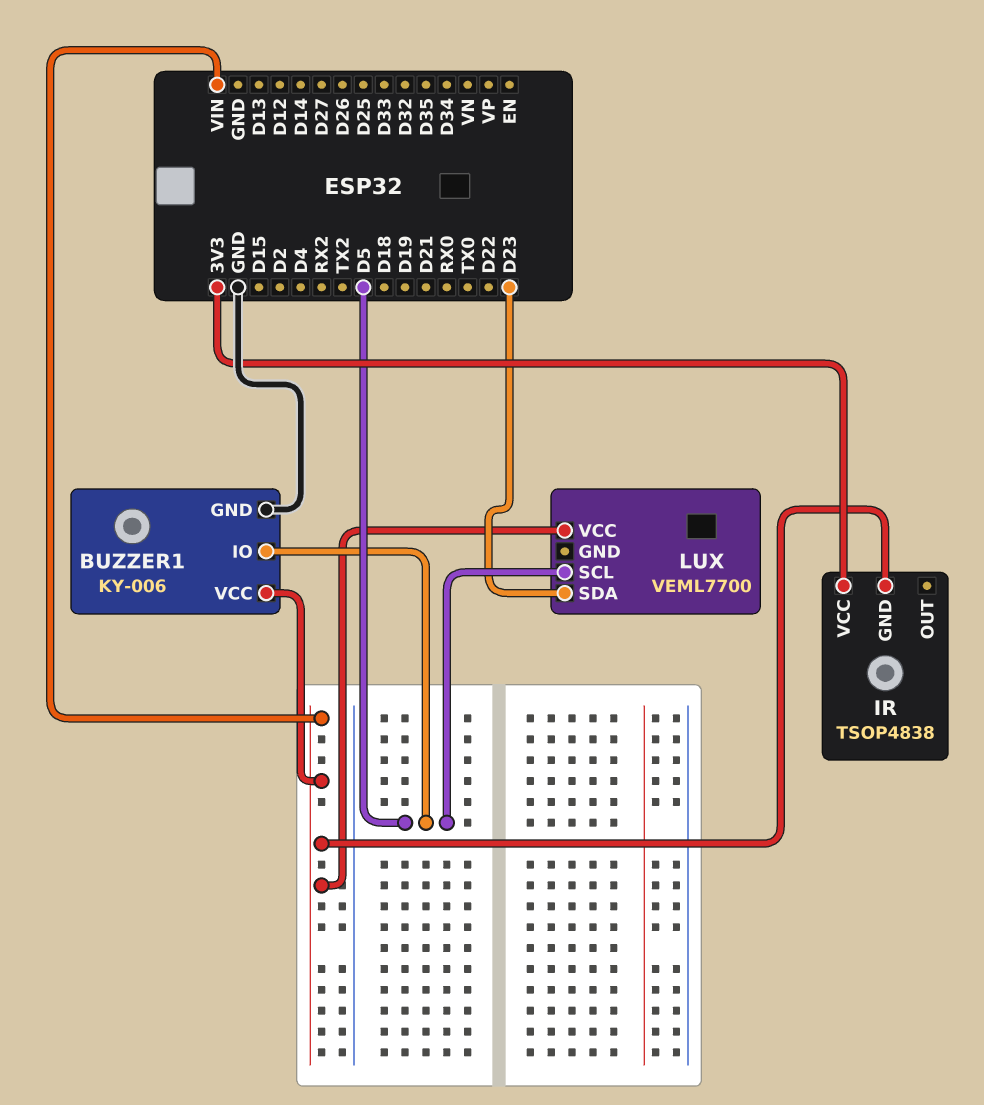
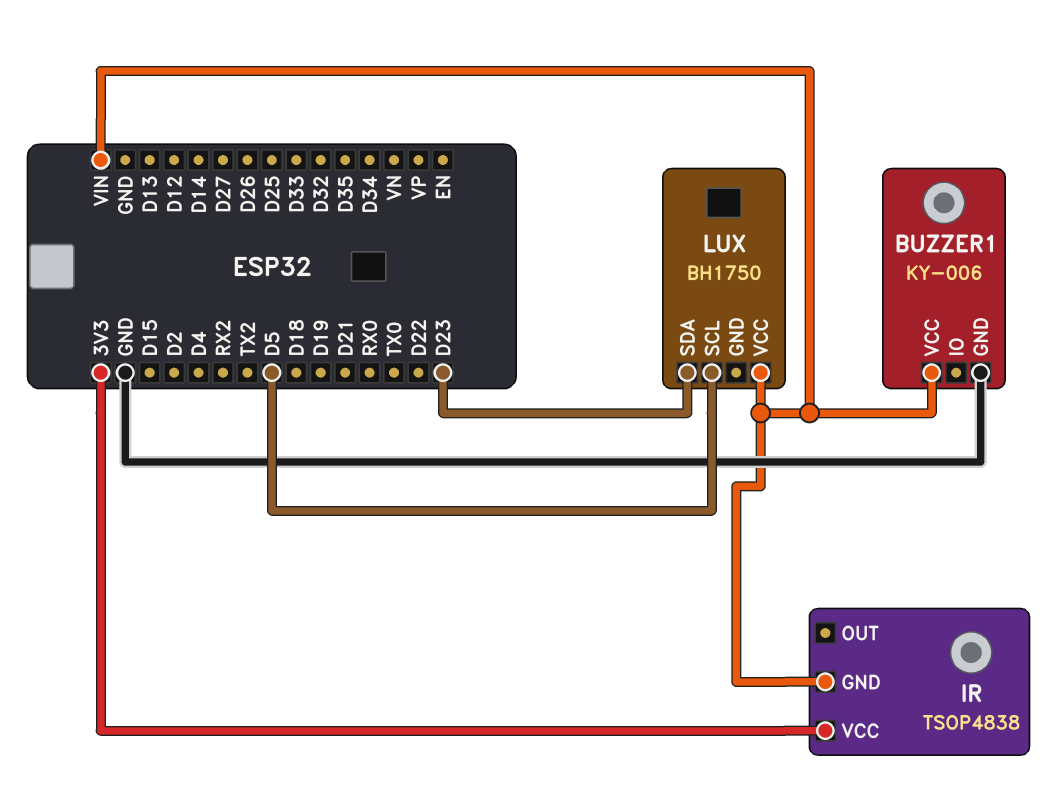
BUZZER1 pin IO: D5 -> none
LUX: VEML7700 -> BH1750

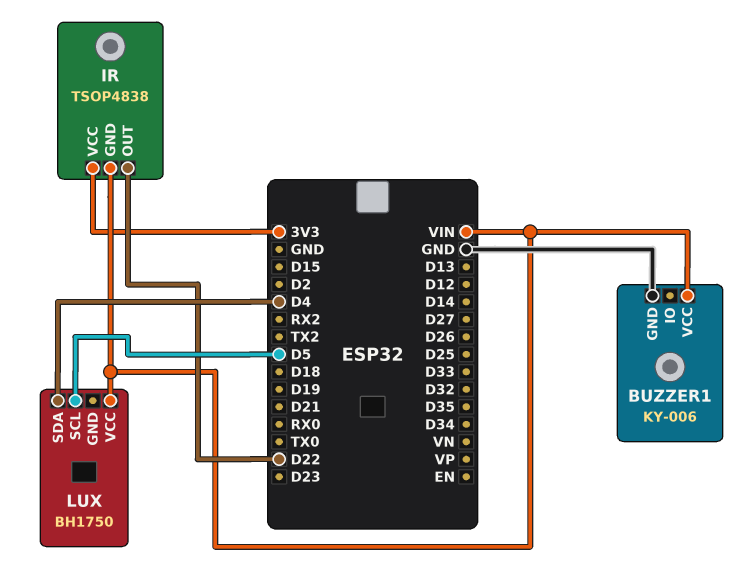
IR pin OUT: none -> D22
LUX pin SDA: D23 -> D4

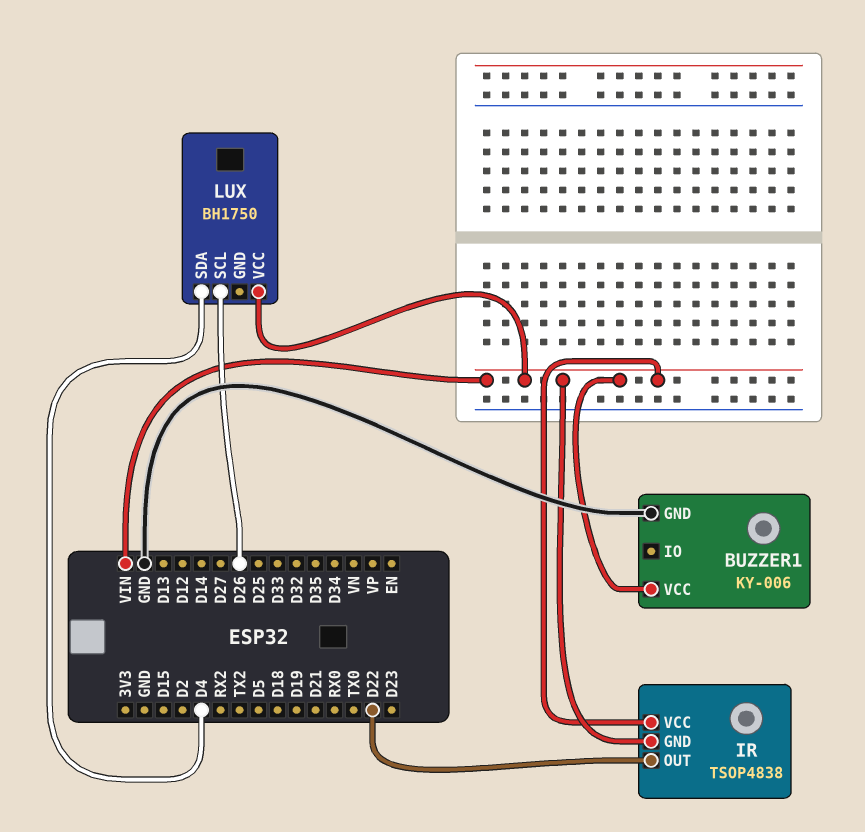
IR pin VCC: 3V3 -> VIN
LUX pin SCL: D5 -> D26

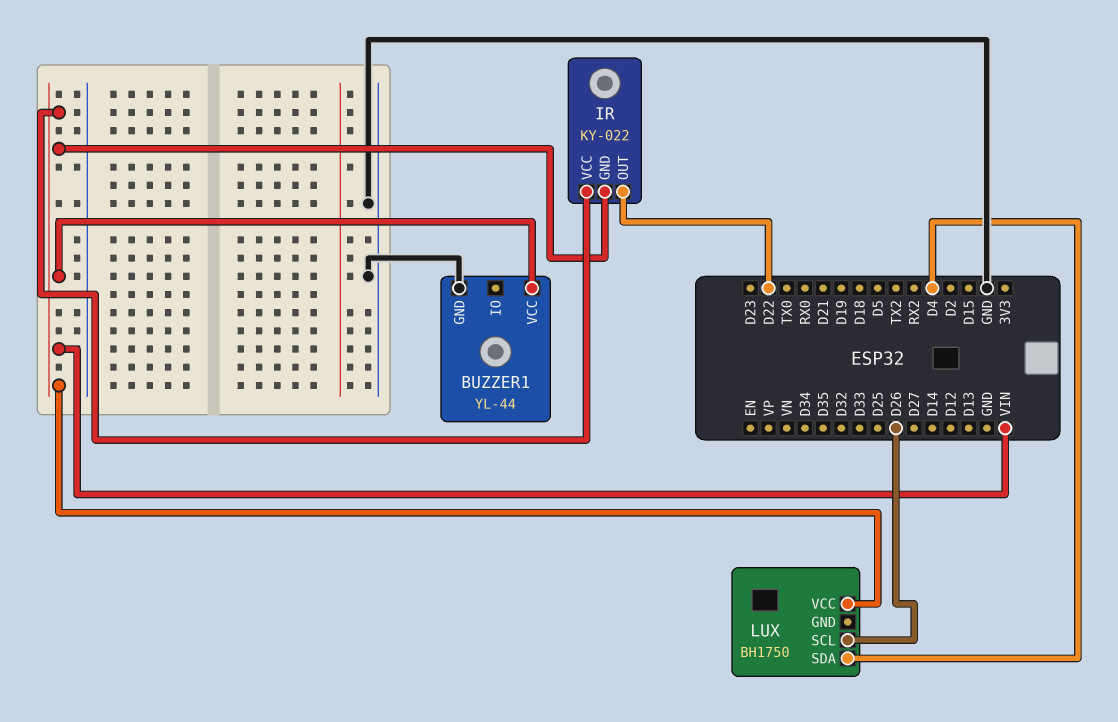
BUZZER1: KY-006 -> YL-44
IR: TSOP4838 -> KY-022

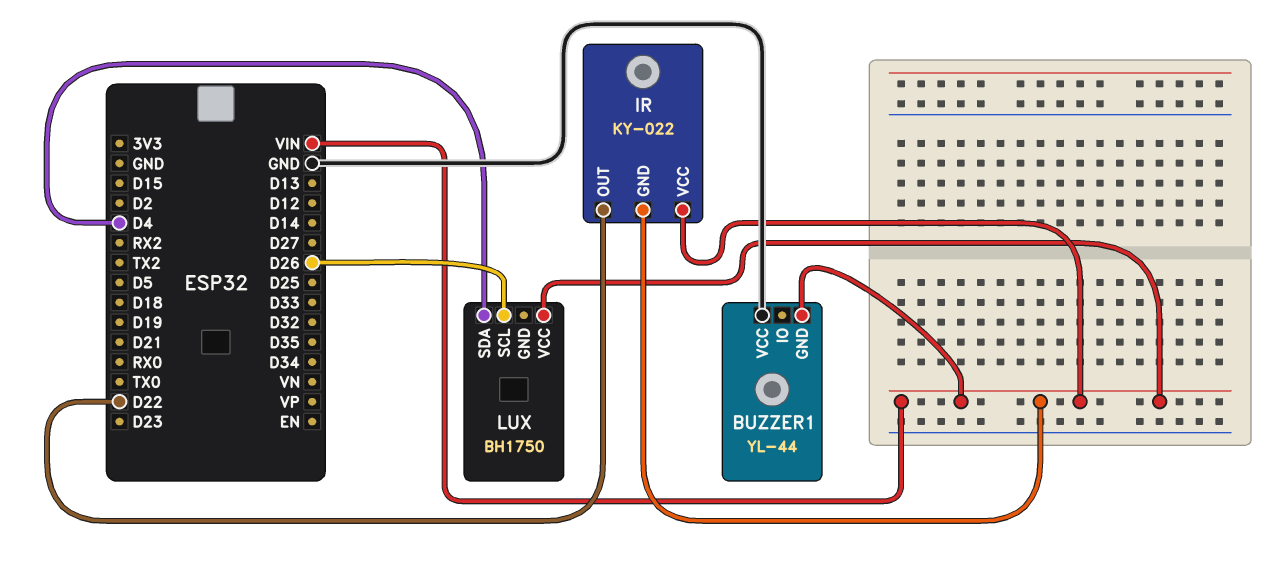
BUZZER1 pin GND: GND -> VIN
BUZZER1 pin VCC: VIN -> GND

